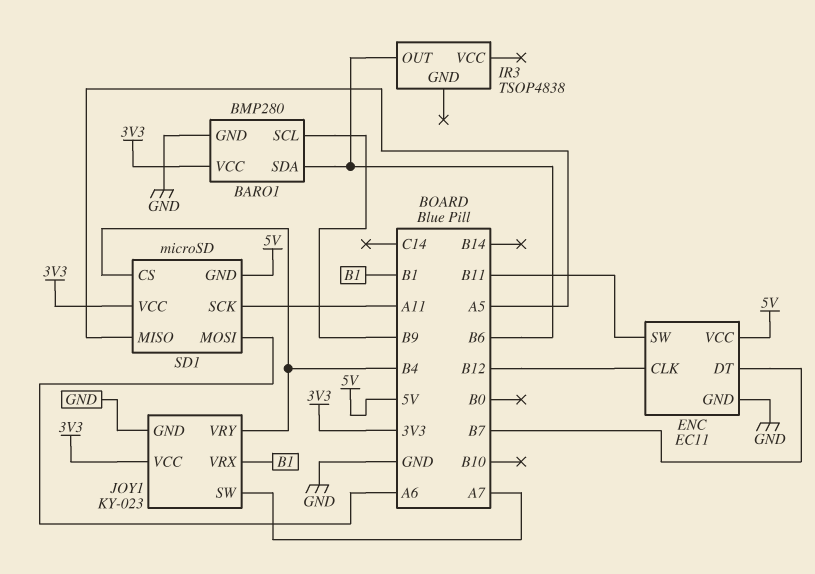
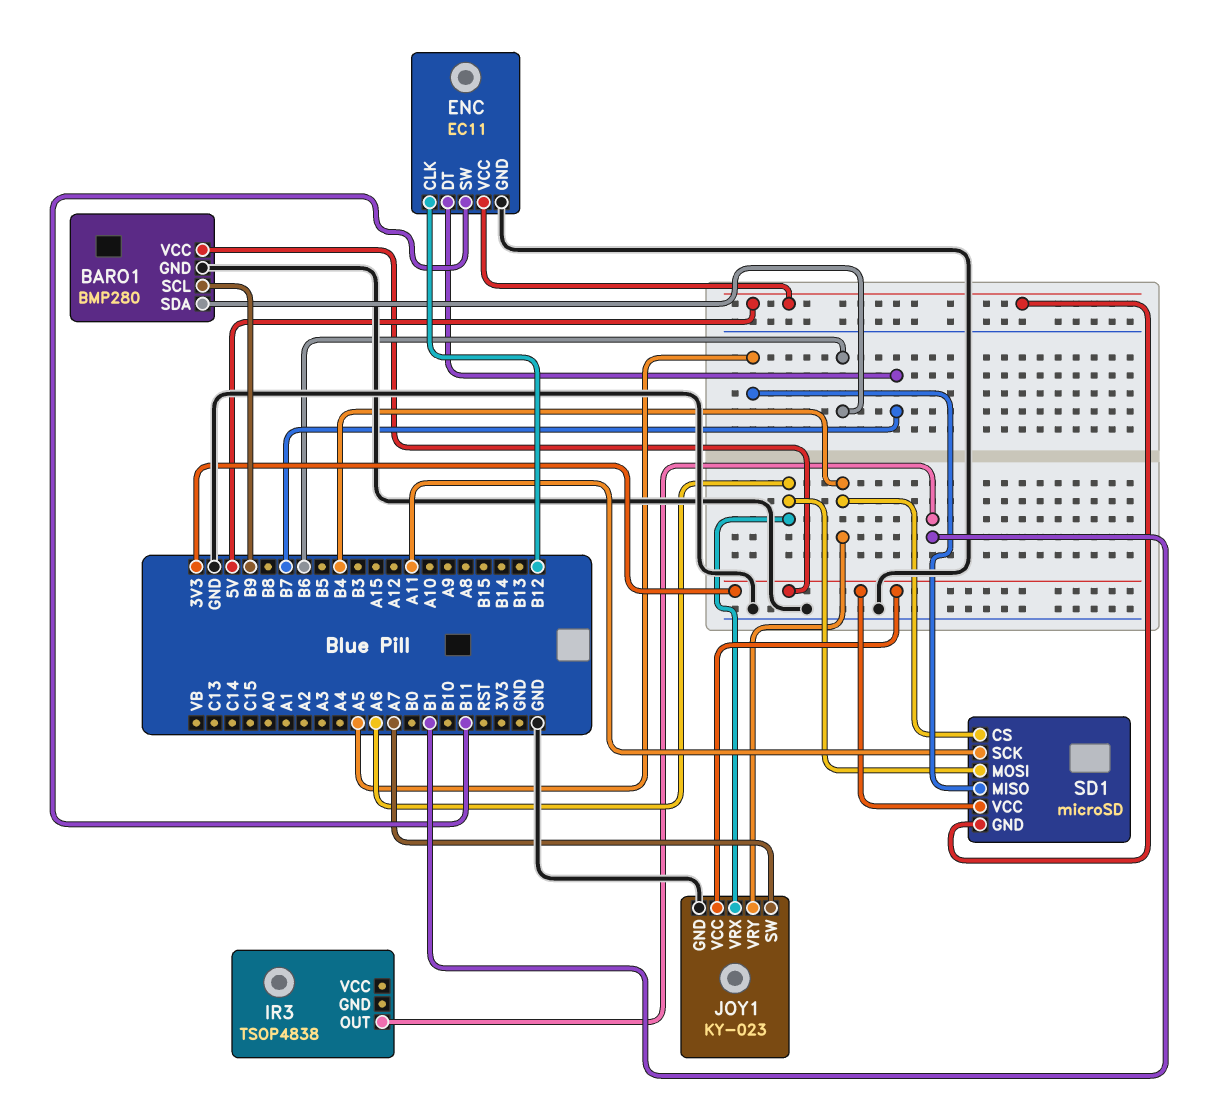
IR3 pin OUT: B6 -> B1
JOY1 pin VRX: B1 -> A6

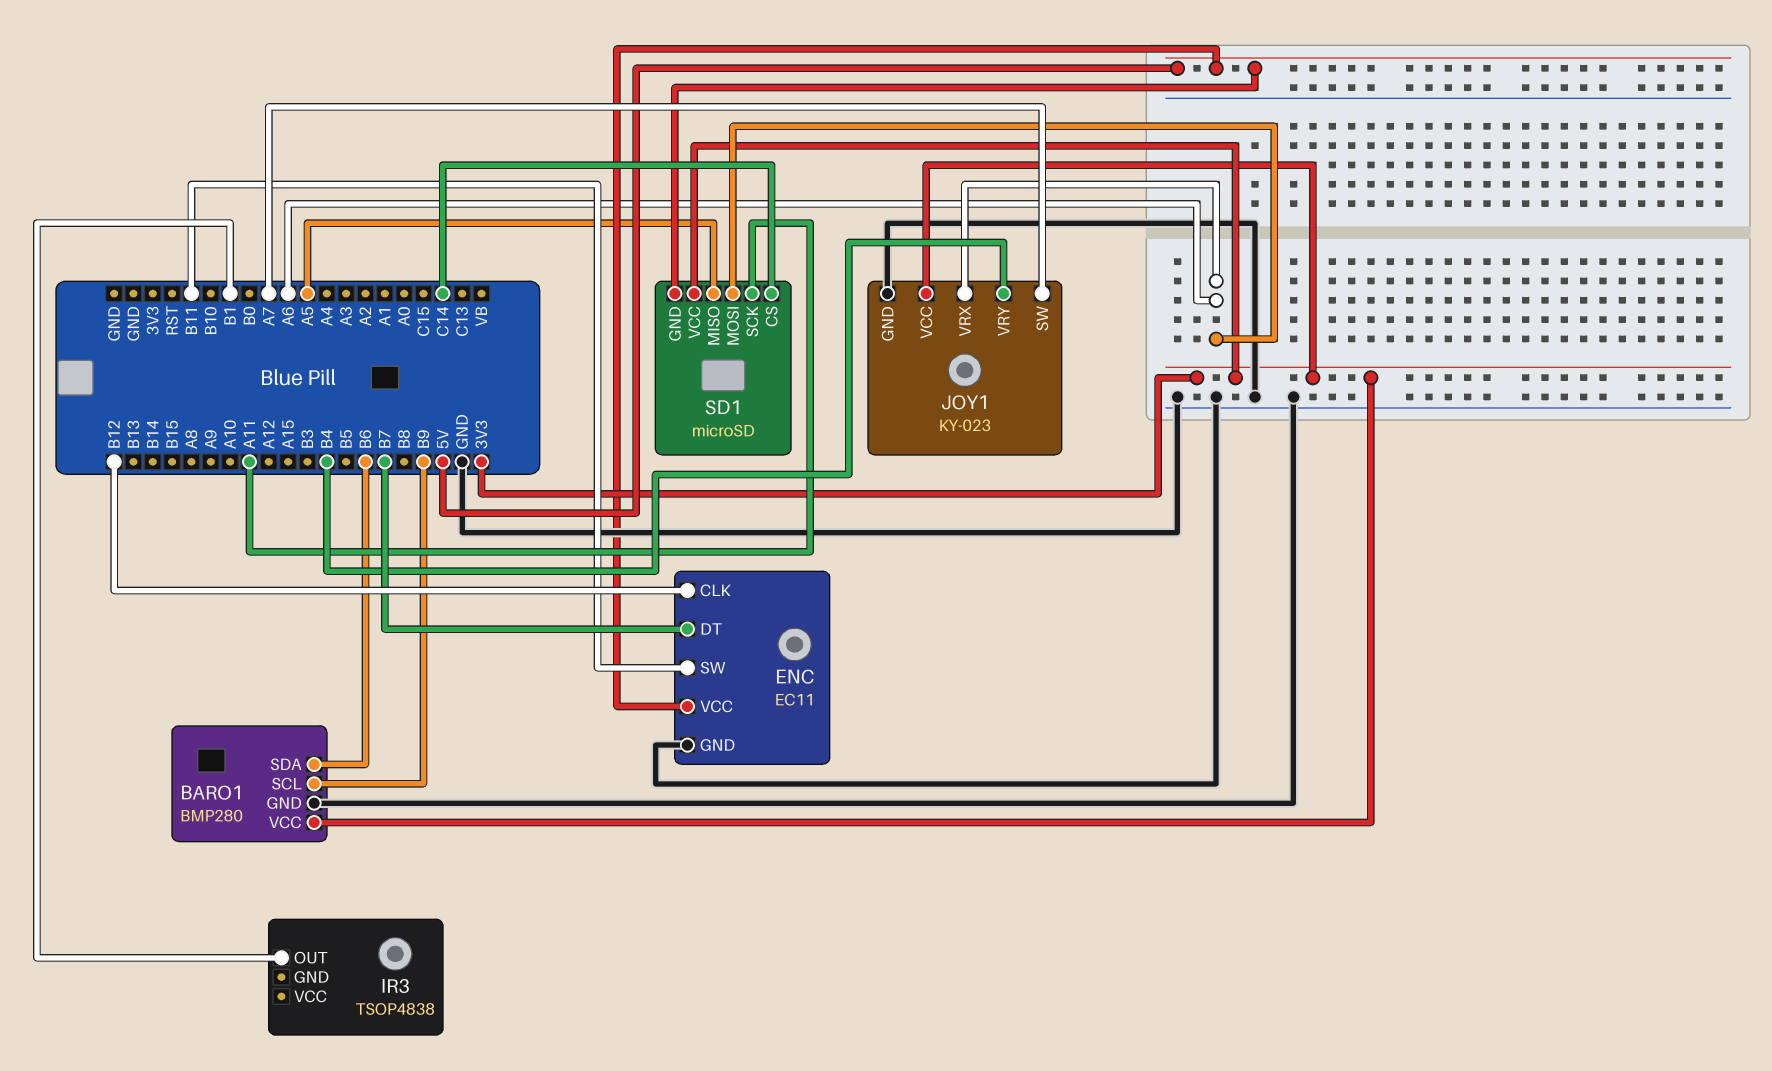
SD1 pin CS: B4 -> C14

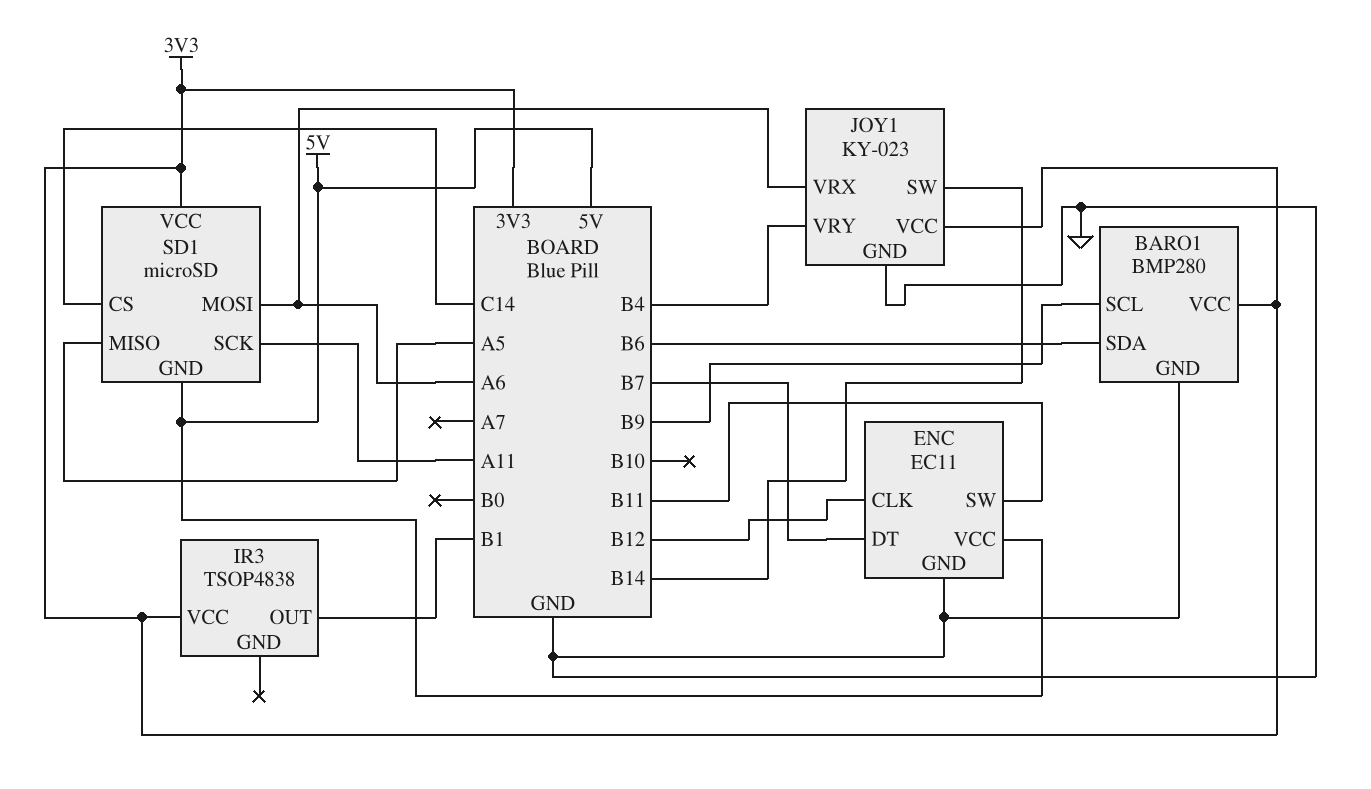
IR3 pin VCC: none -> 3V3
JOY1 pin SW: A7 -> B14

